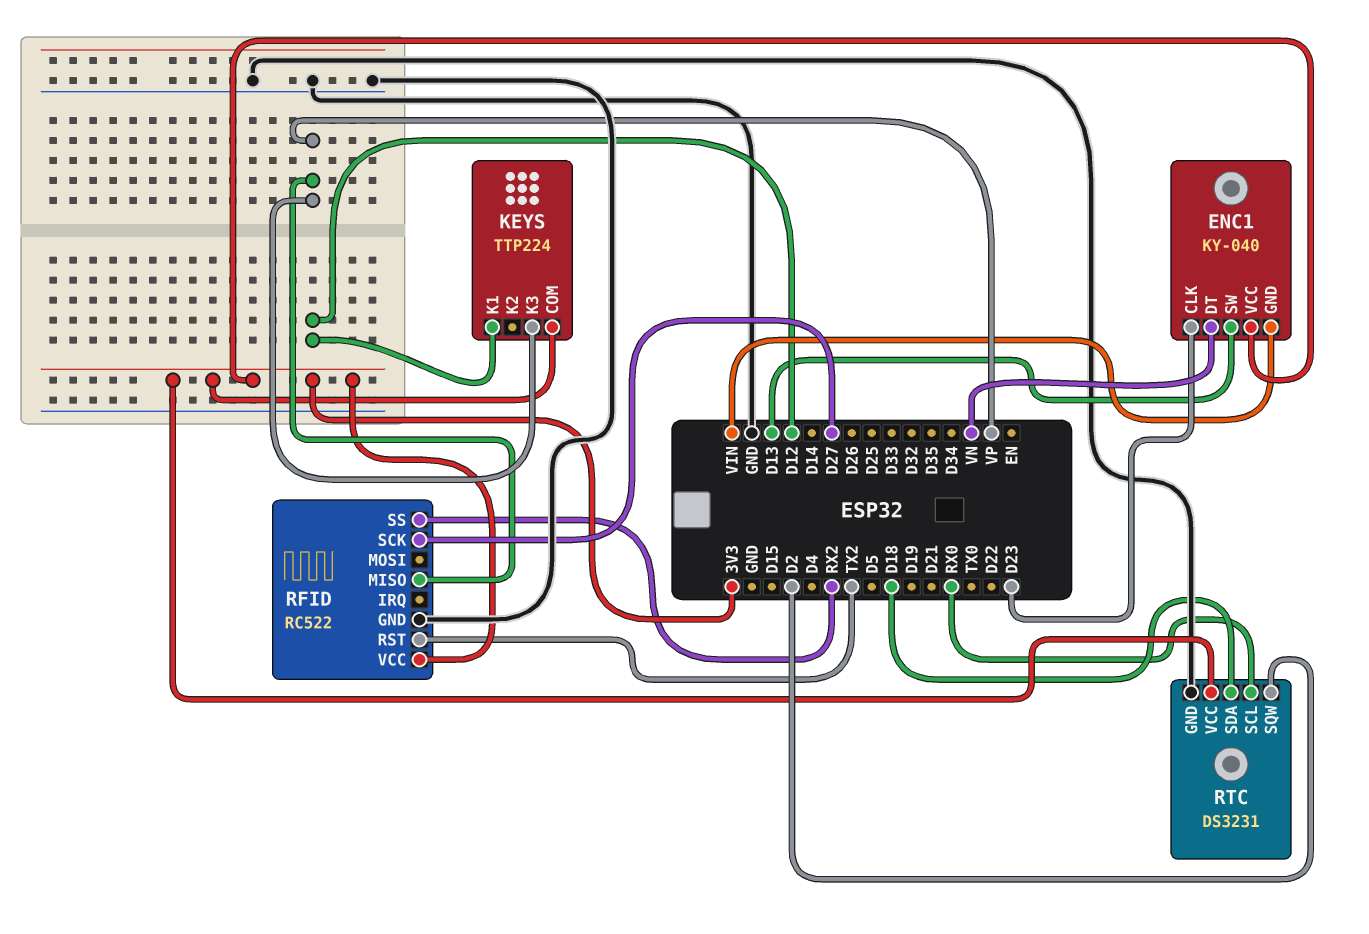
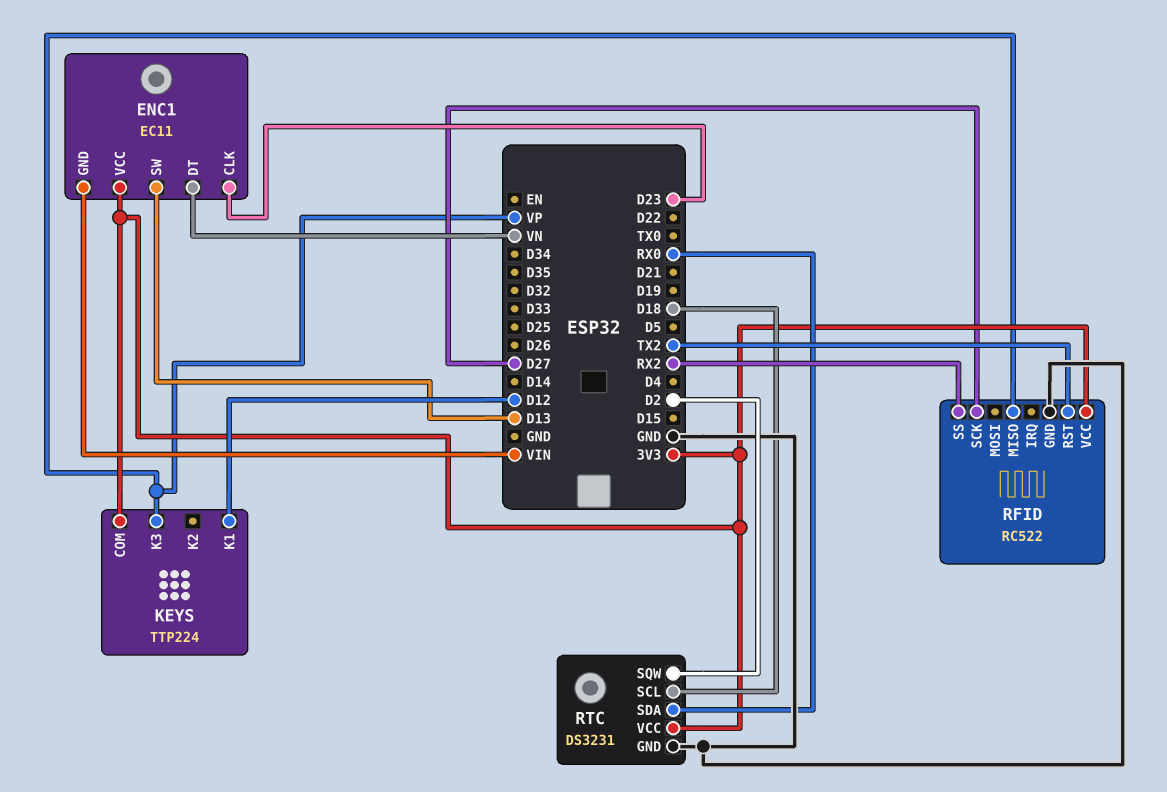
ENC1: KY-040 -> EC11
RTC pin SCL: RX0 -> D18
RTC pin SDA: D18 -> RX0

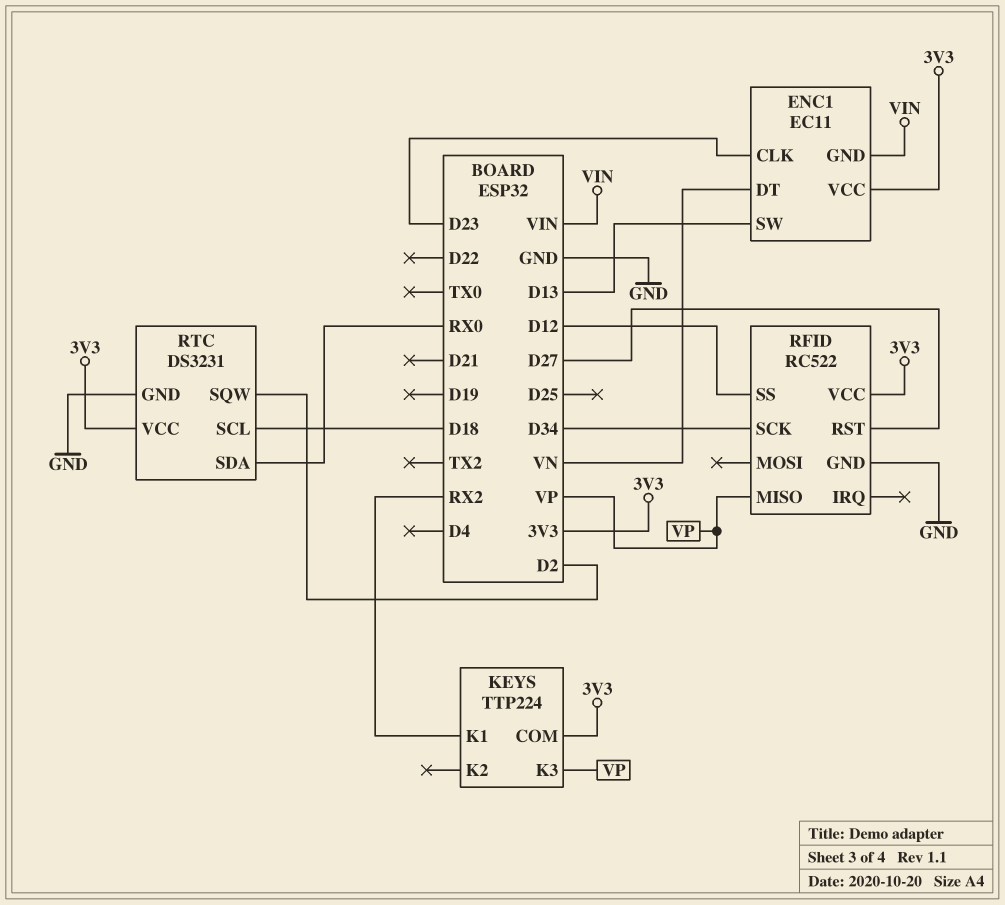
KEYS pin K1: D12 -> RX2
RFID pin RST: TX2 -> D27
RFID pin SCK: D27 -> D34
RFID pin SS: RX2 -> D12

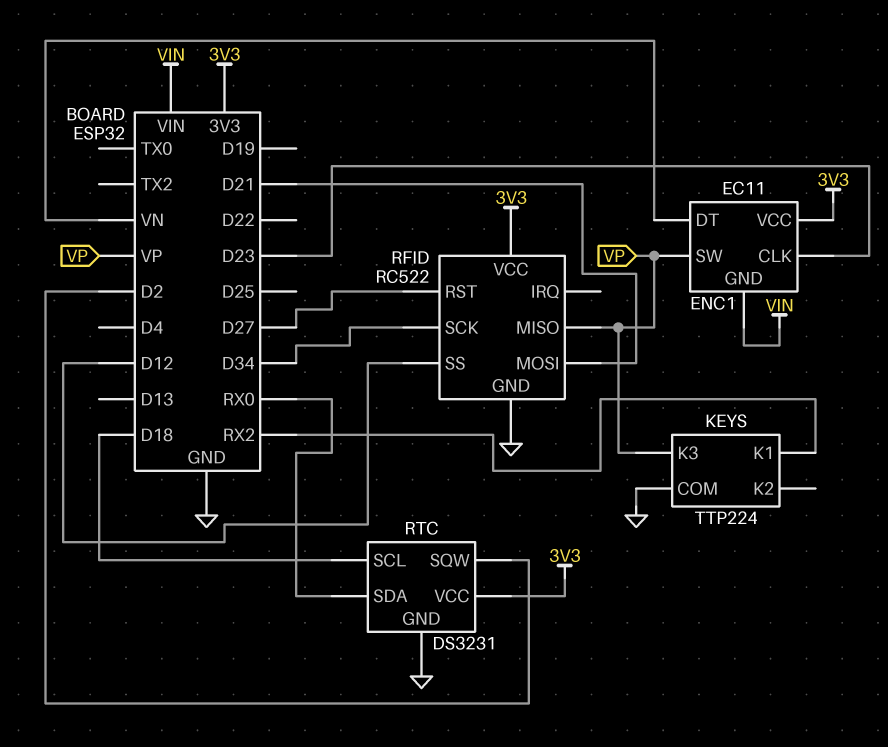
ENC1 pin SW: D13 -> VP
KEYS pin COM: 3V3 -> GND
RFID pin MOSI: none -> D21

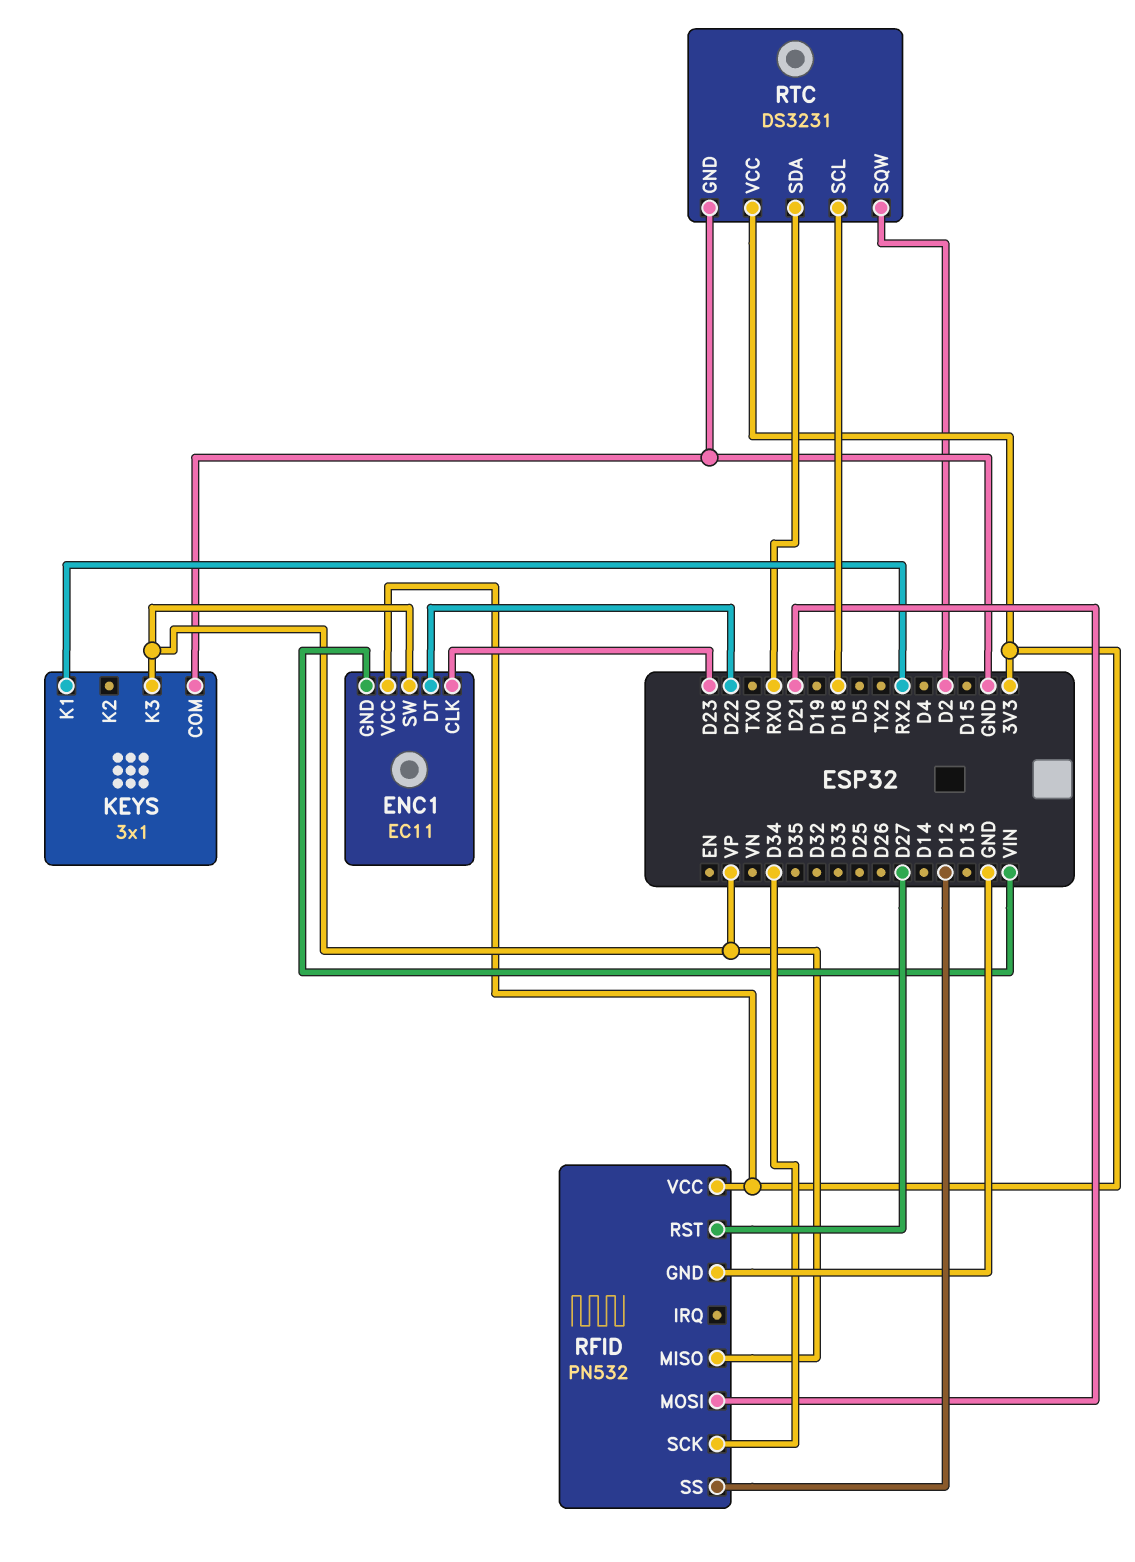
ENC1 pin DT: VN -> D22
KEYS: TTP224 -> 3x1
RFID: RC522 -> PN532

